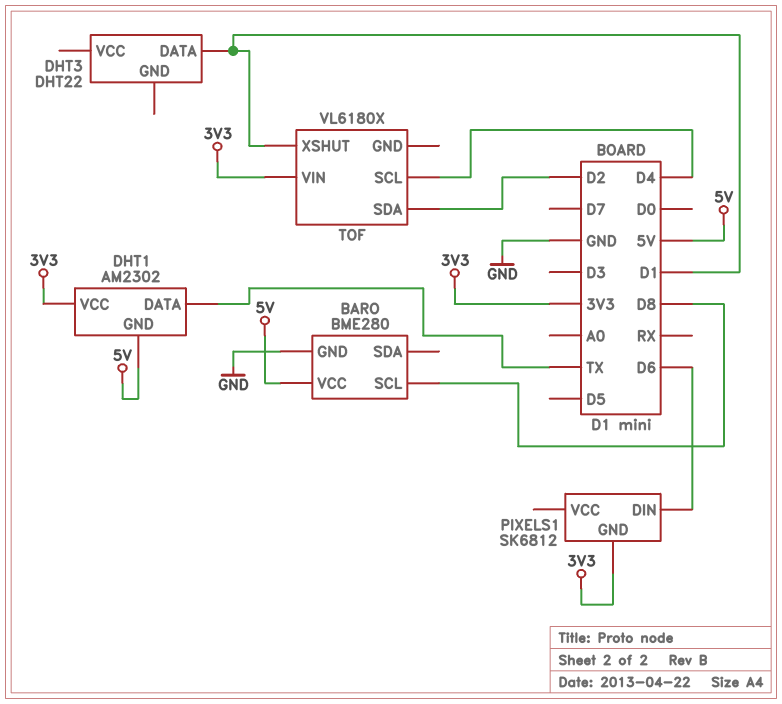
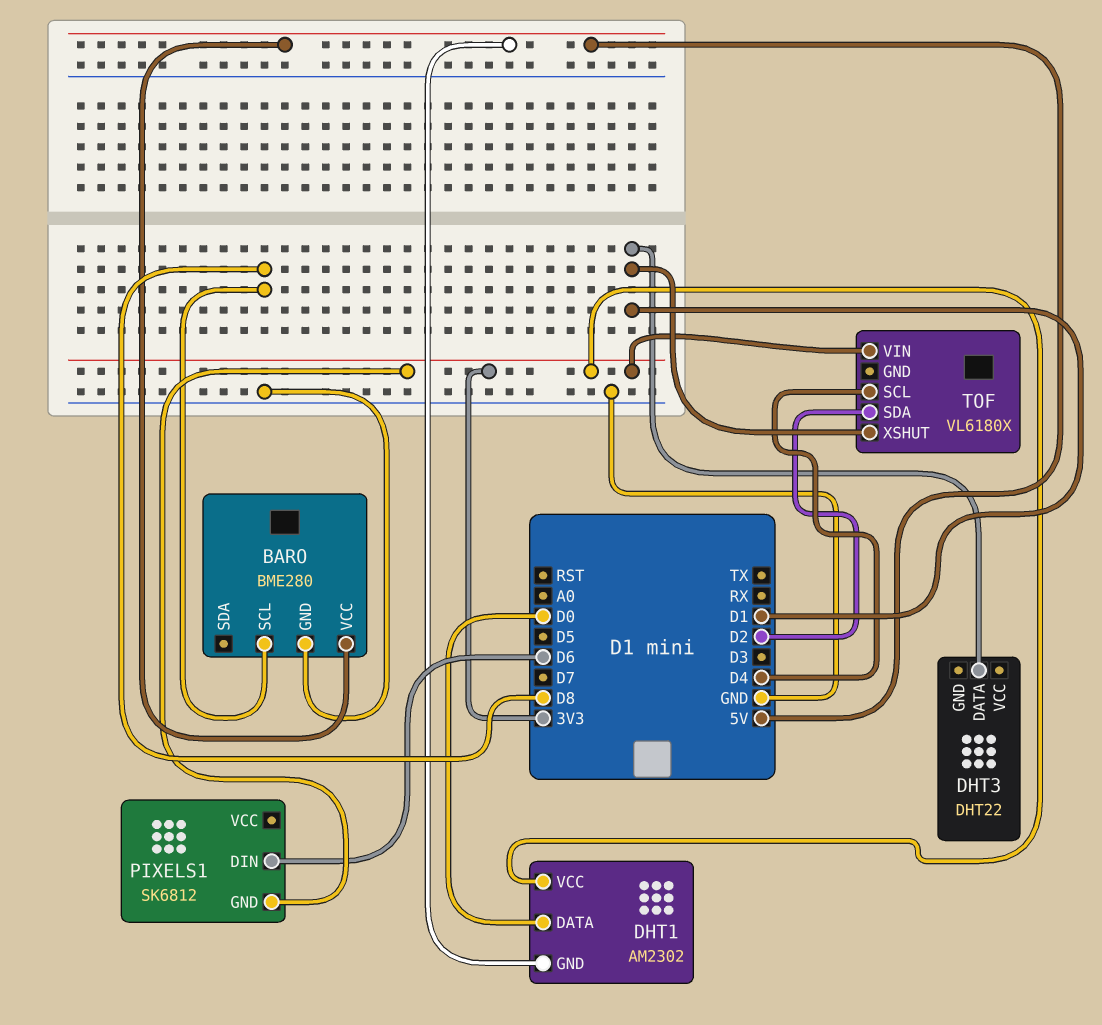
DHT1 pin DATA: TX -> D0

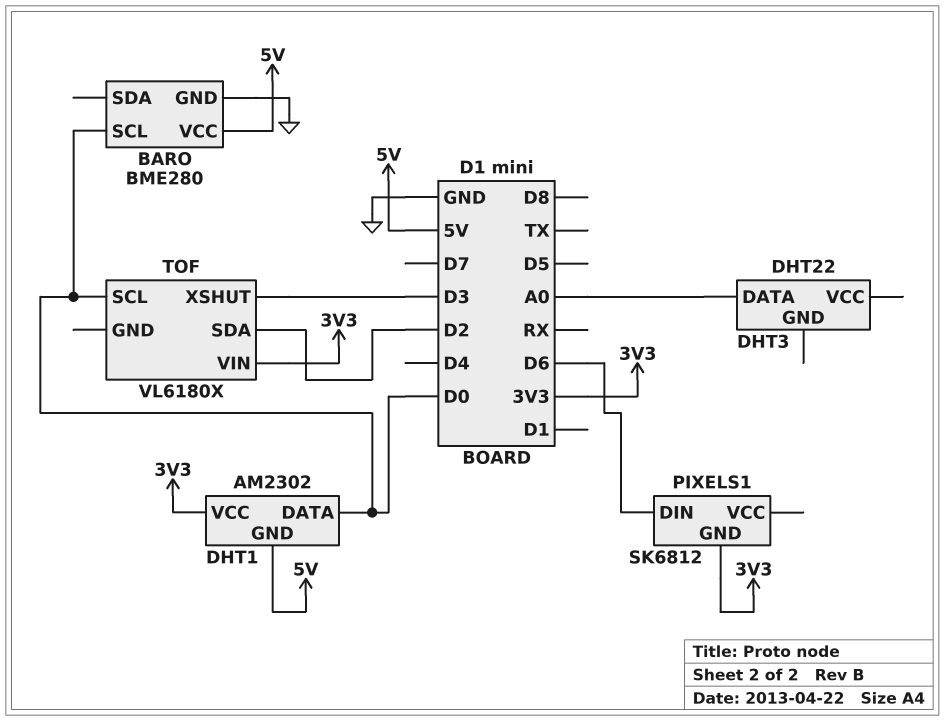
BARO pin SCL: D8 -> D0
DHT3 pin DATA: D1 -> A0
TOF pin SCL: D4 -> D0
TOF pin XSHUT: D1 -> D3

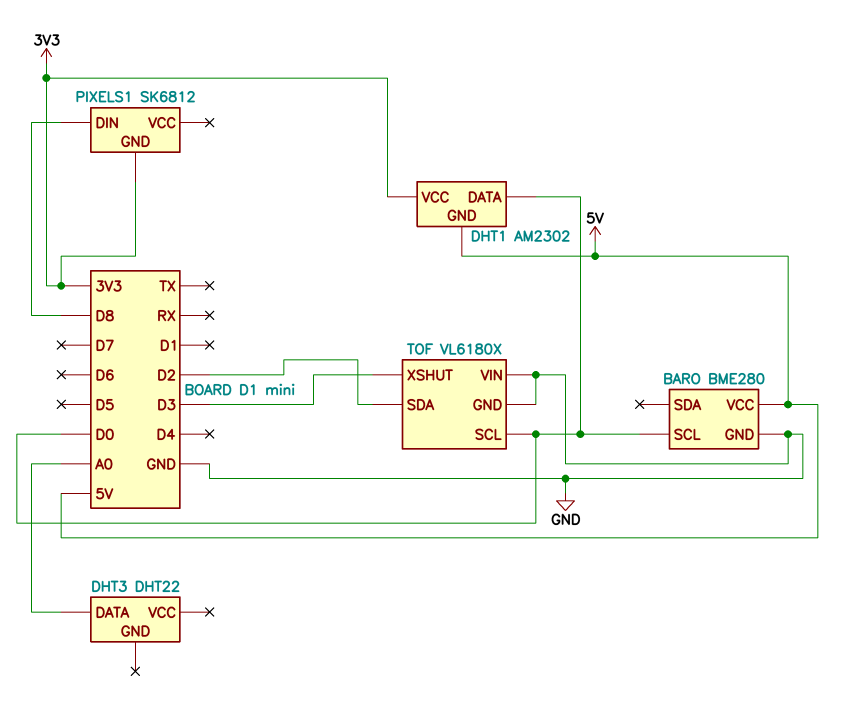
PIXELS1 pin DIN: D6 -> D8
TOF pin GND: none -> GND
TOF pin VIN: 3V3 -> GND

